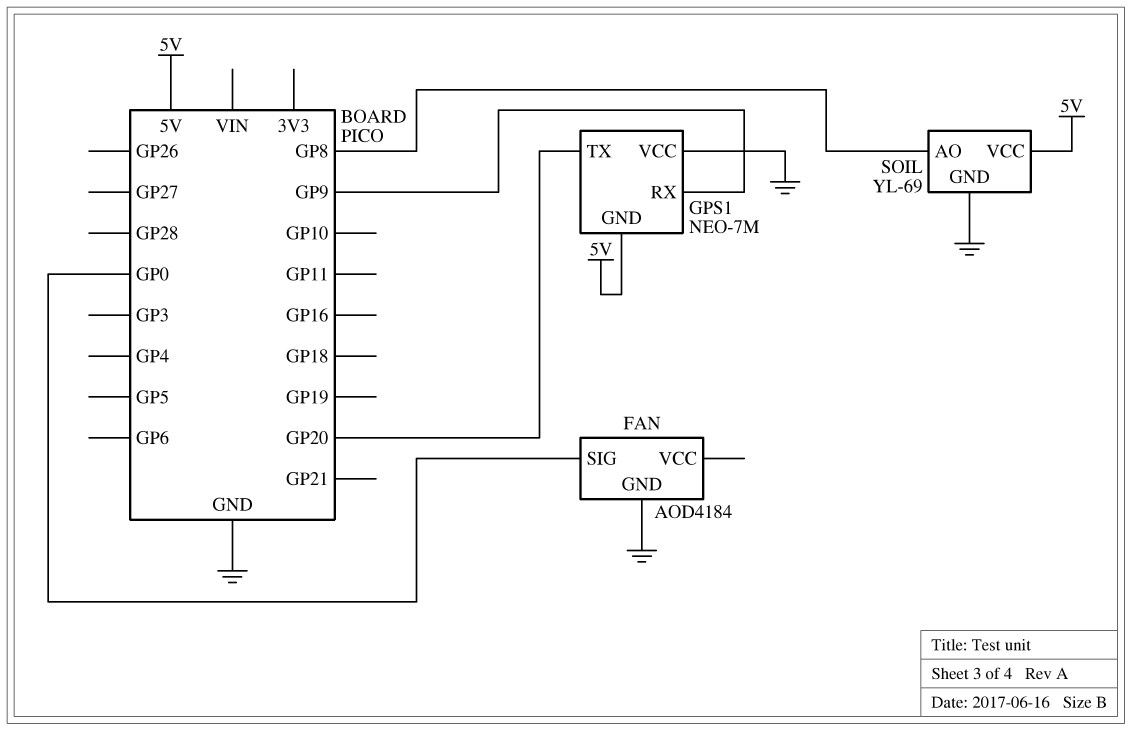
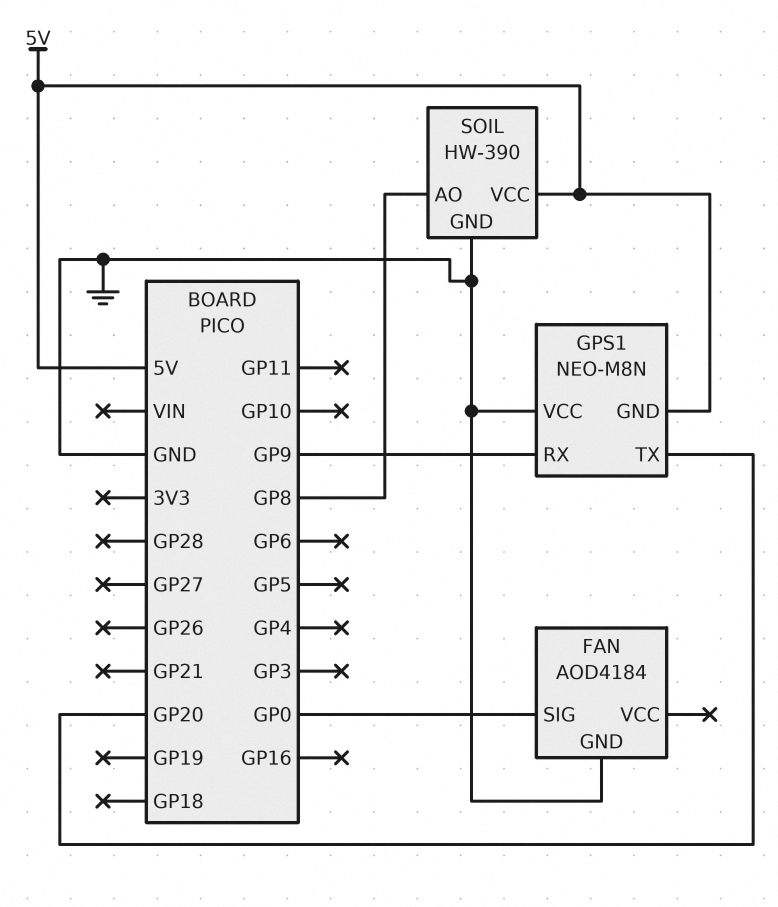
GPS1: NEO-7M -> NEO-M8N
SOIL: YL-69 -> HW-390

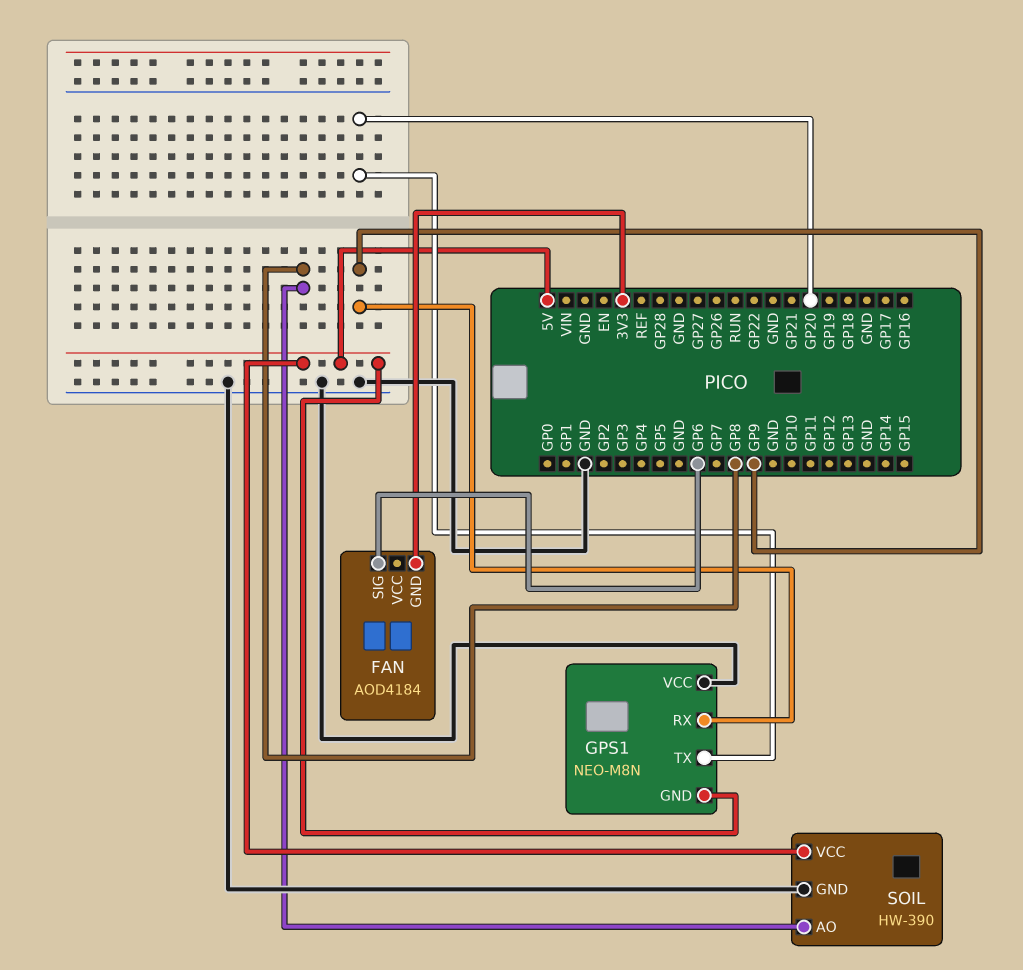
FAN pin GND: GND -> 3V3
FAN pin SIG: GP0 -> GP6

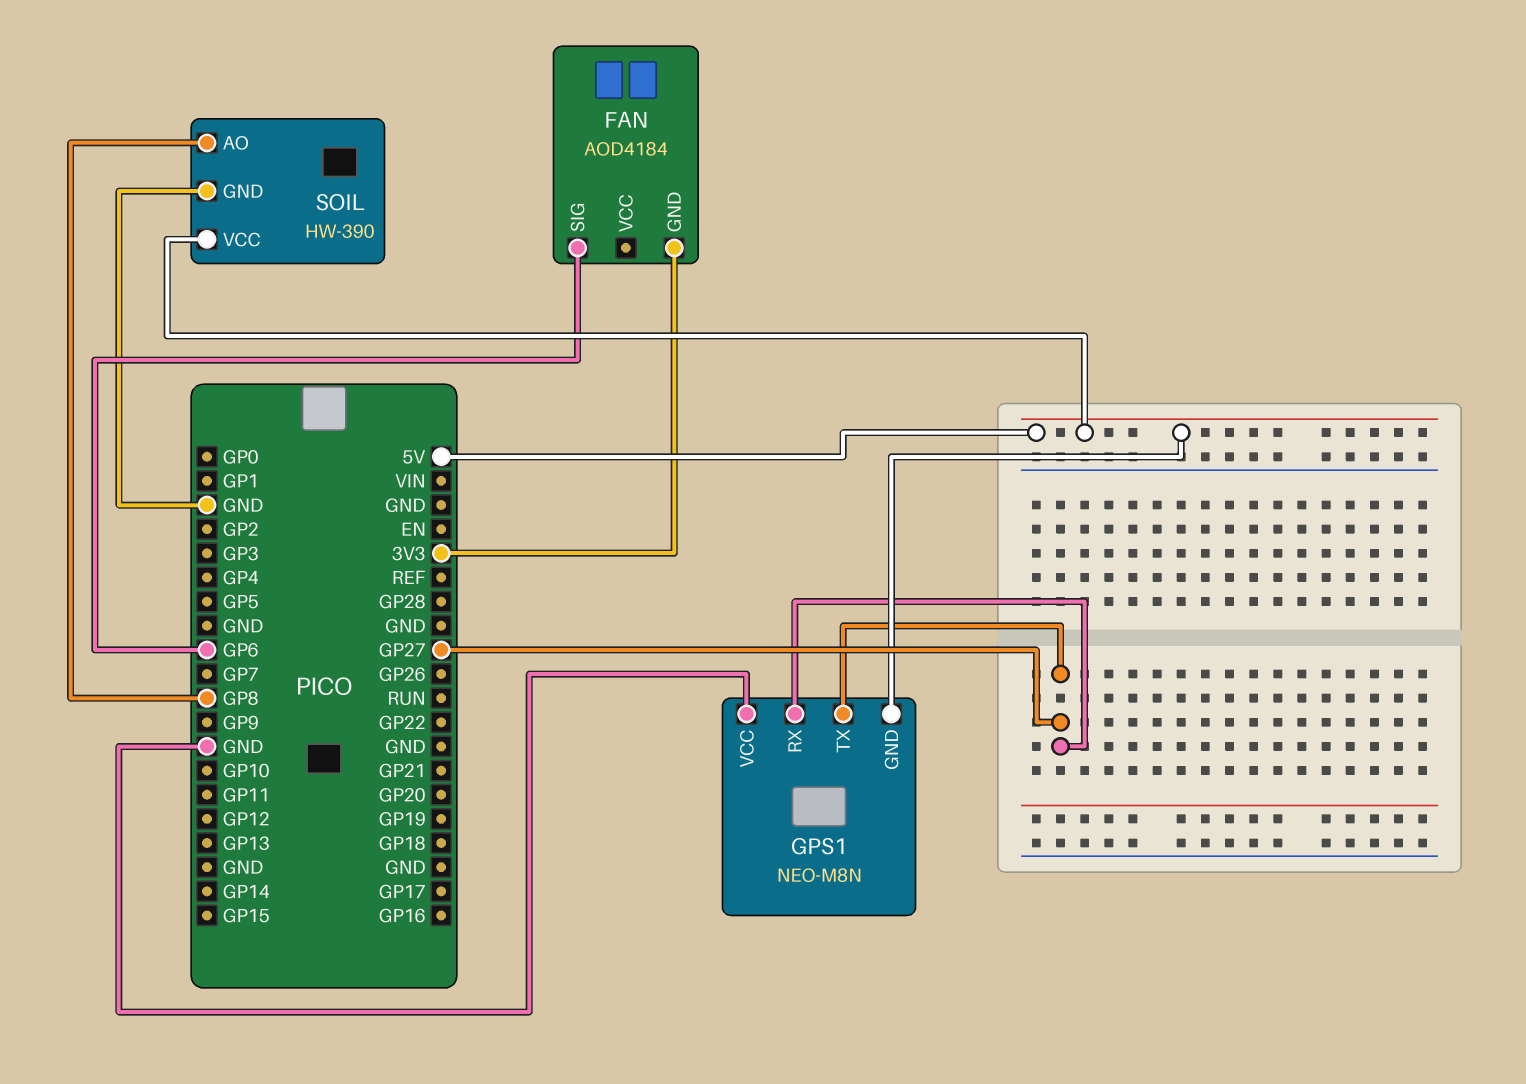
GPS1 pin RX: GP9 -> GP27
GPS1 pin TX: GP20 -> GP27

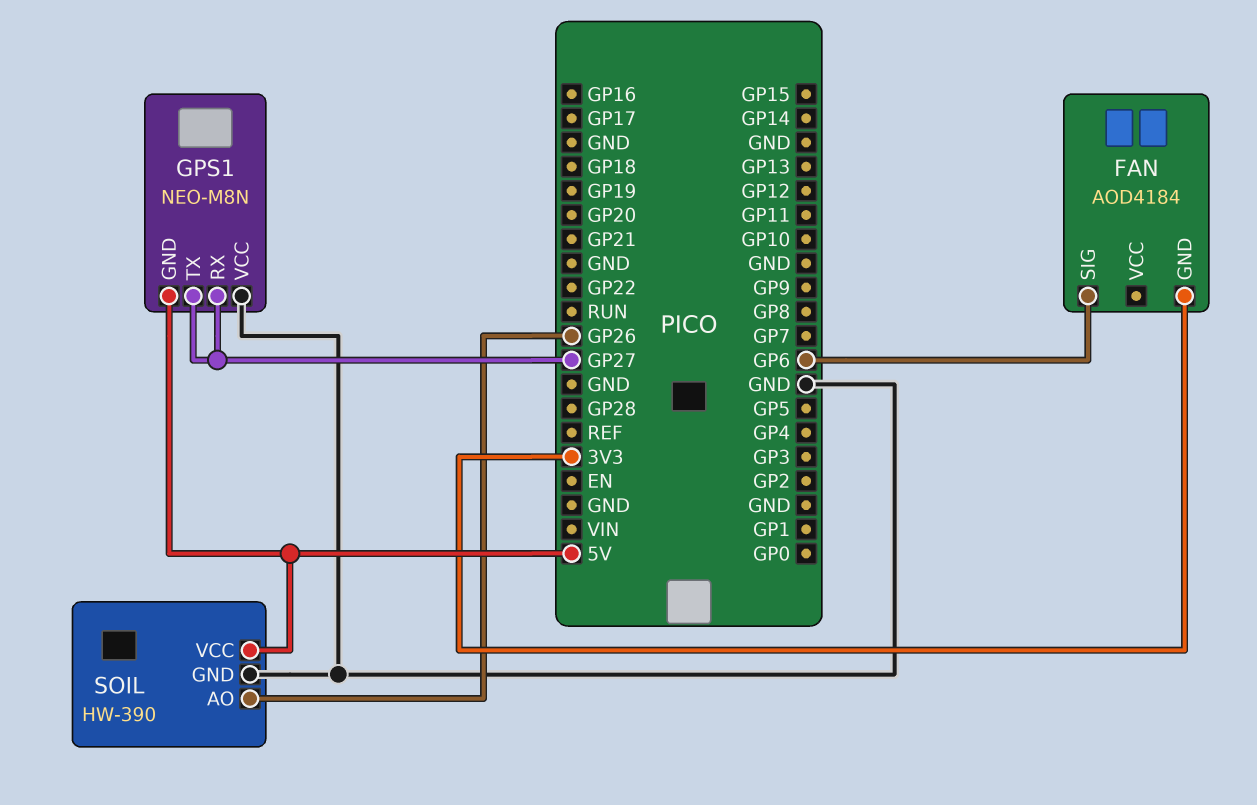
SOIL pin AO: GP8 -> GP26

